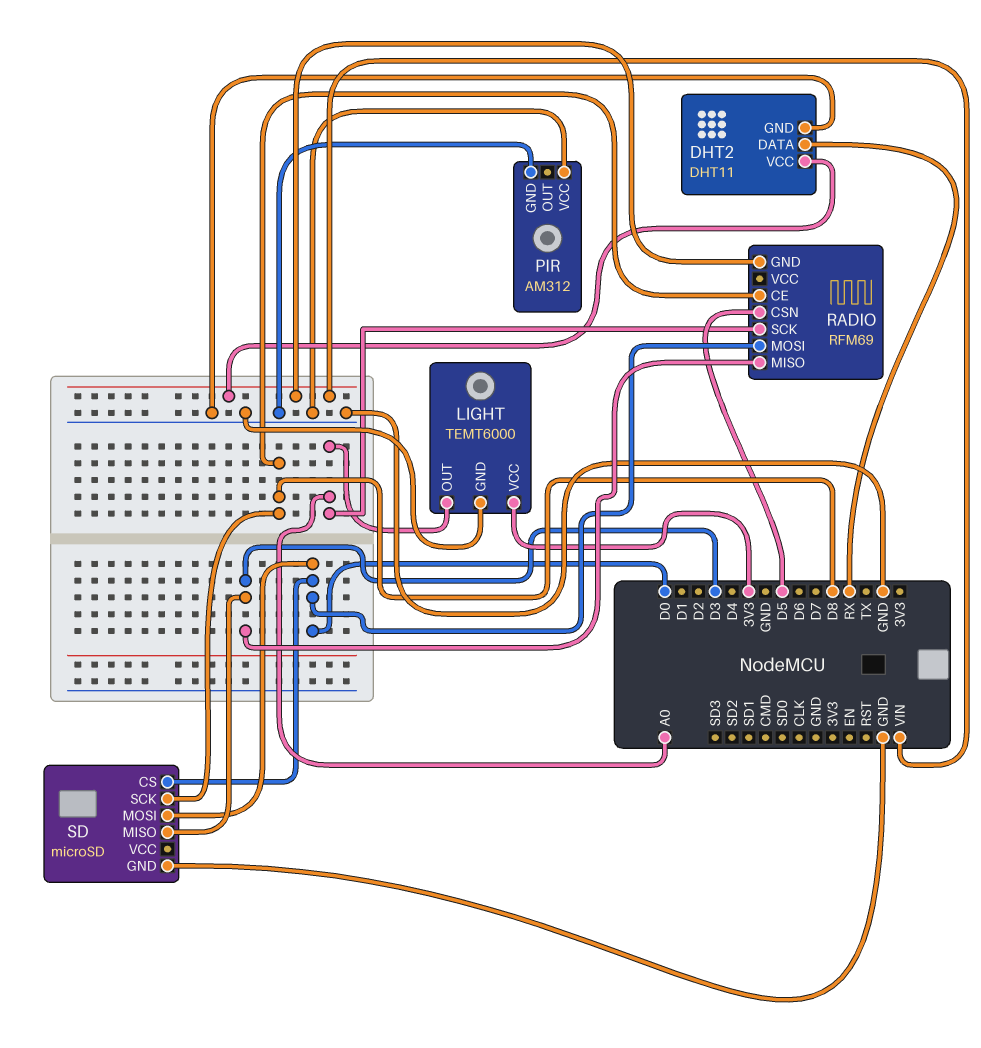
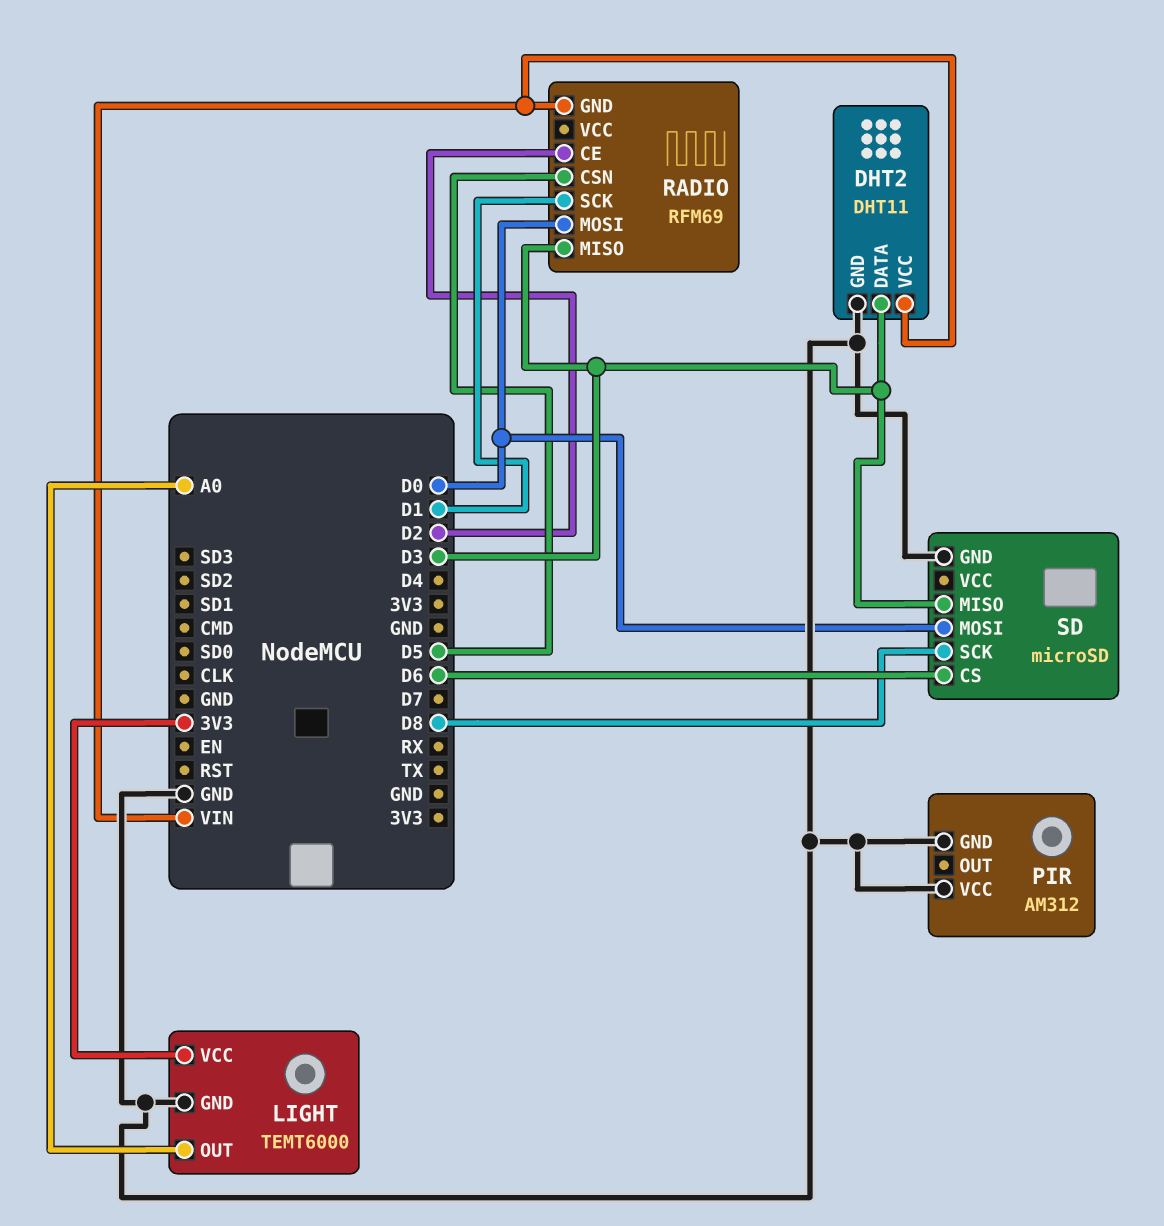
DHT2 pin DATA: RX -> D3
RADIO pin CE: D8 -> D2
RADIO pin SCK: A0 -> D1
SD pin CS: D0 -> D6

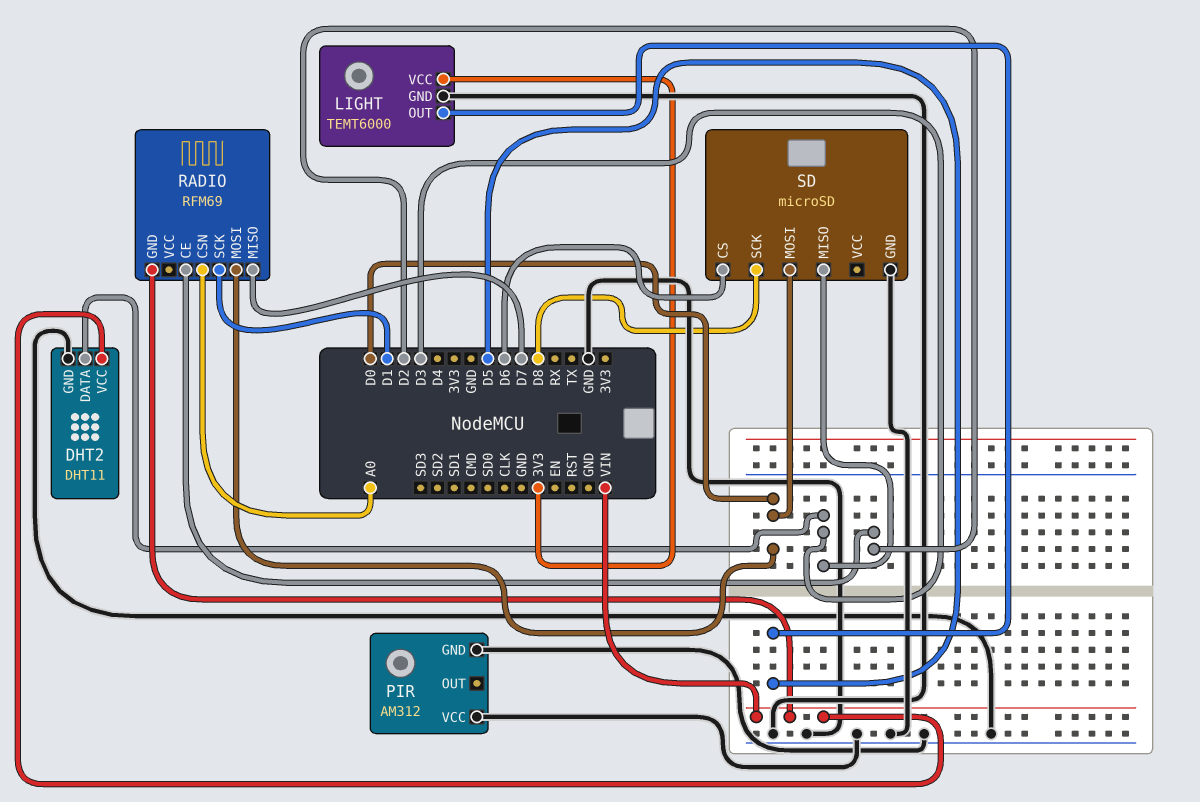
LIGHT pin OUT: A0 -> D5
RADIO pin CSN: D5 -> A0
RADIO pin MISO: D3 -> D7

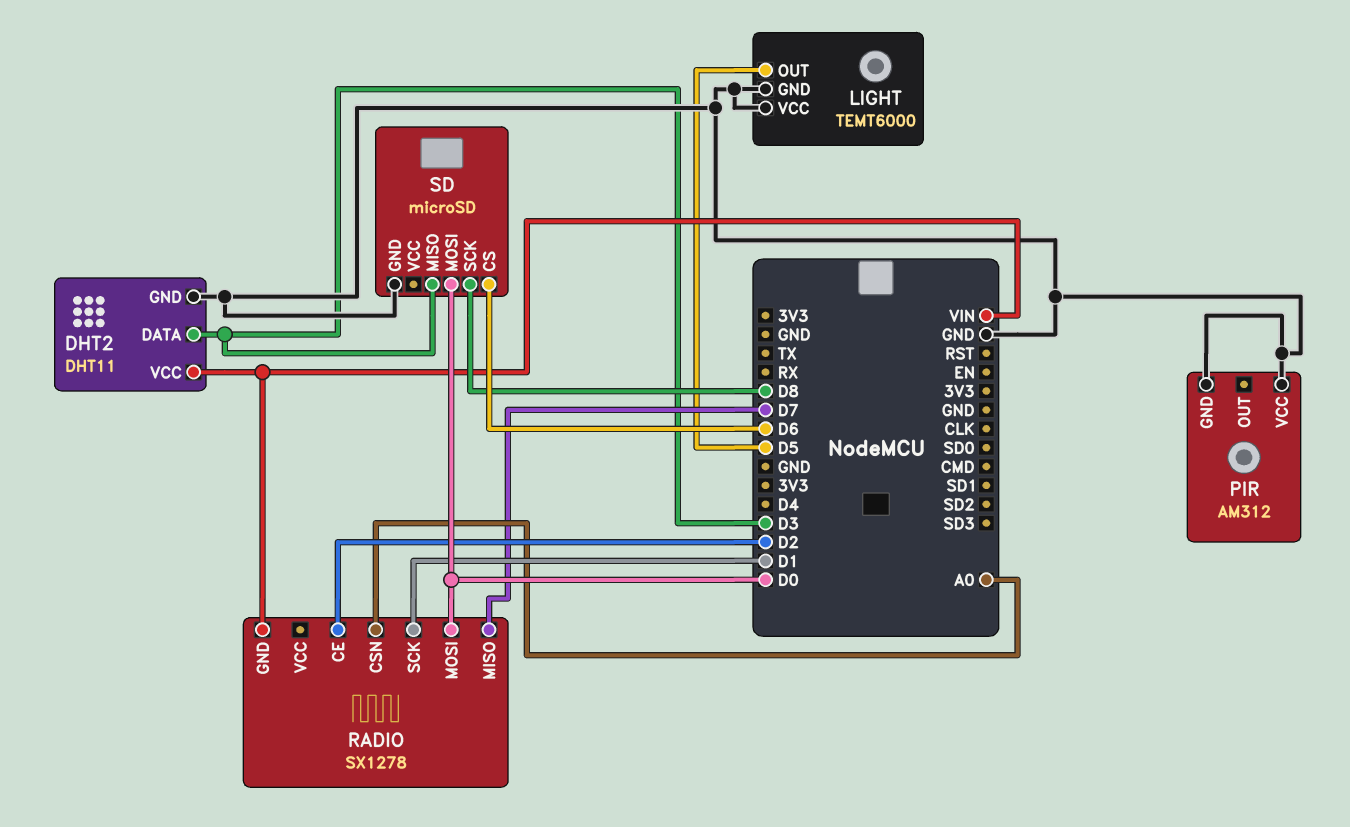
LIGHT pin VCC: 3V3 -> GND
RADIO: RFM69 -> SX1278

